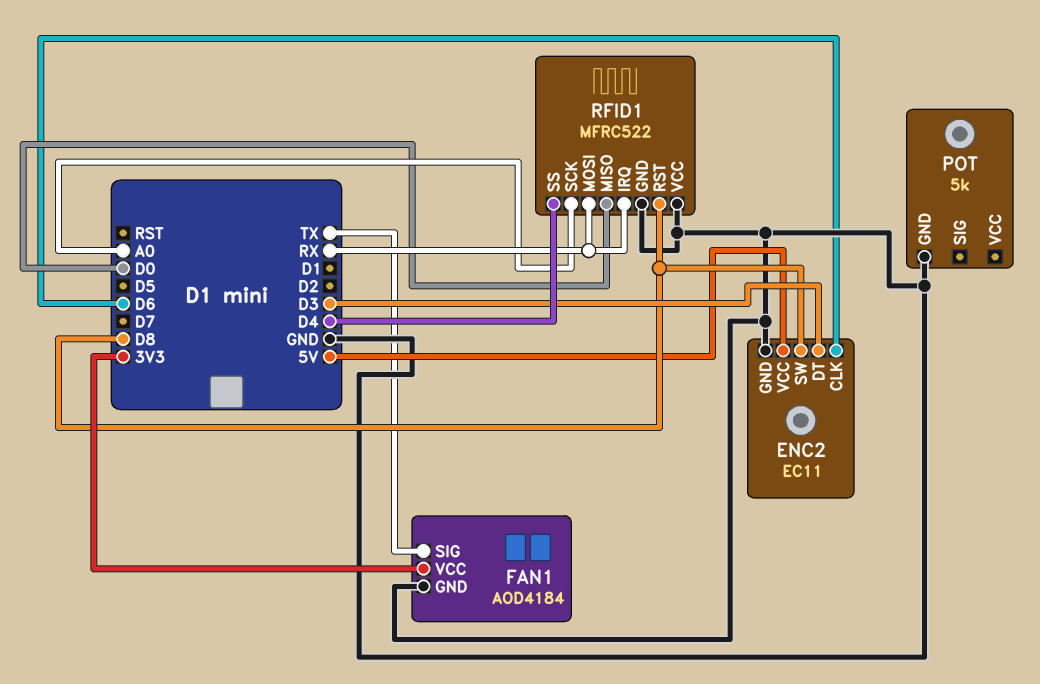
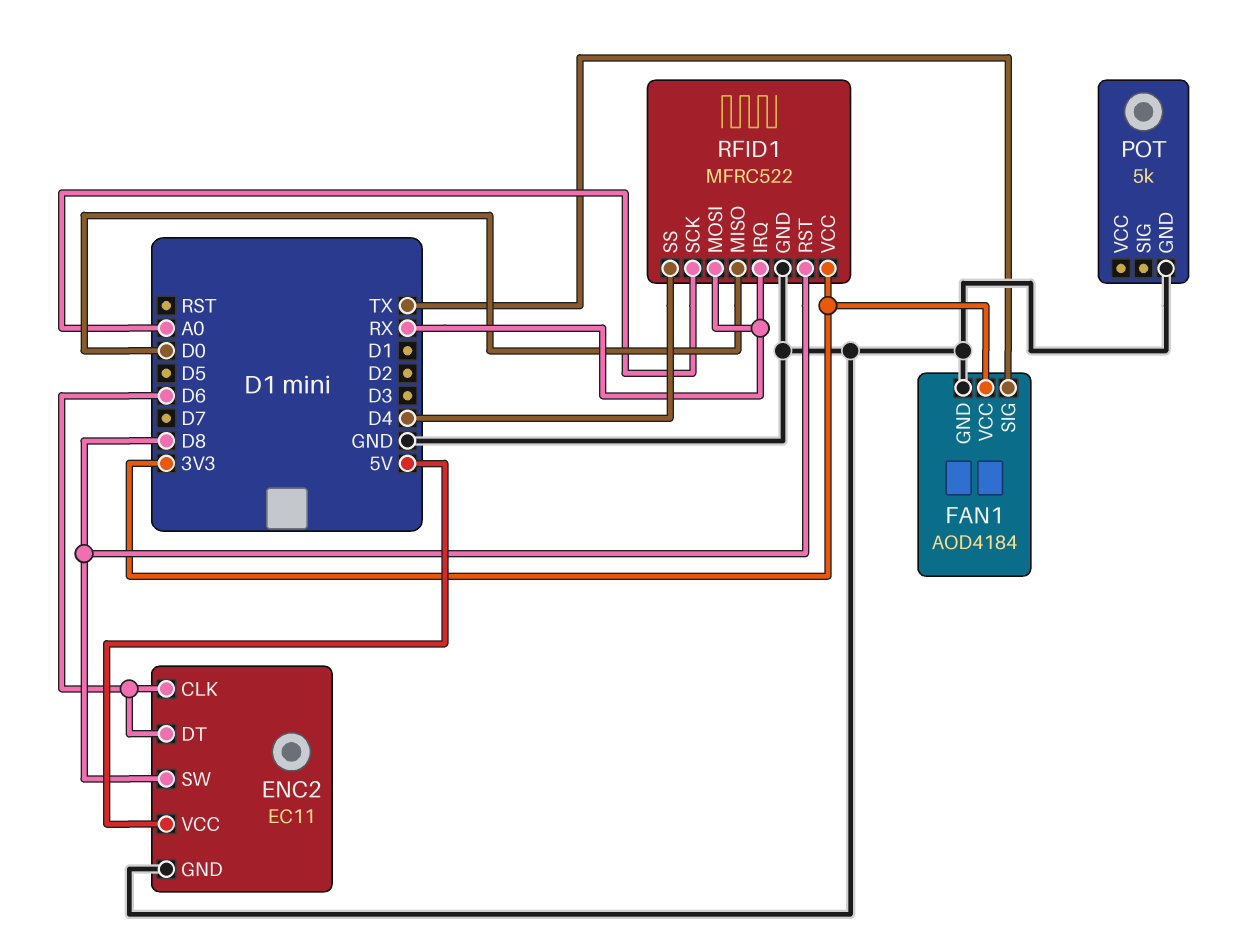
ENC2 pin DT: D3 -> D6
RFID1 pin VCC: GND -> 3V3

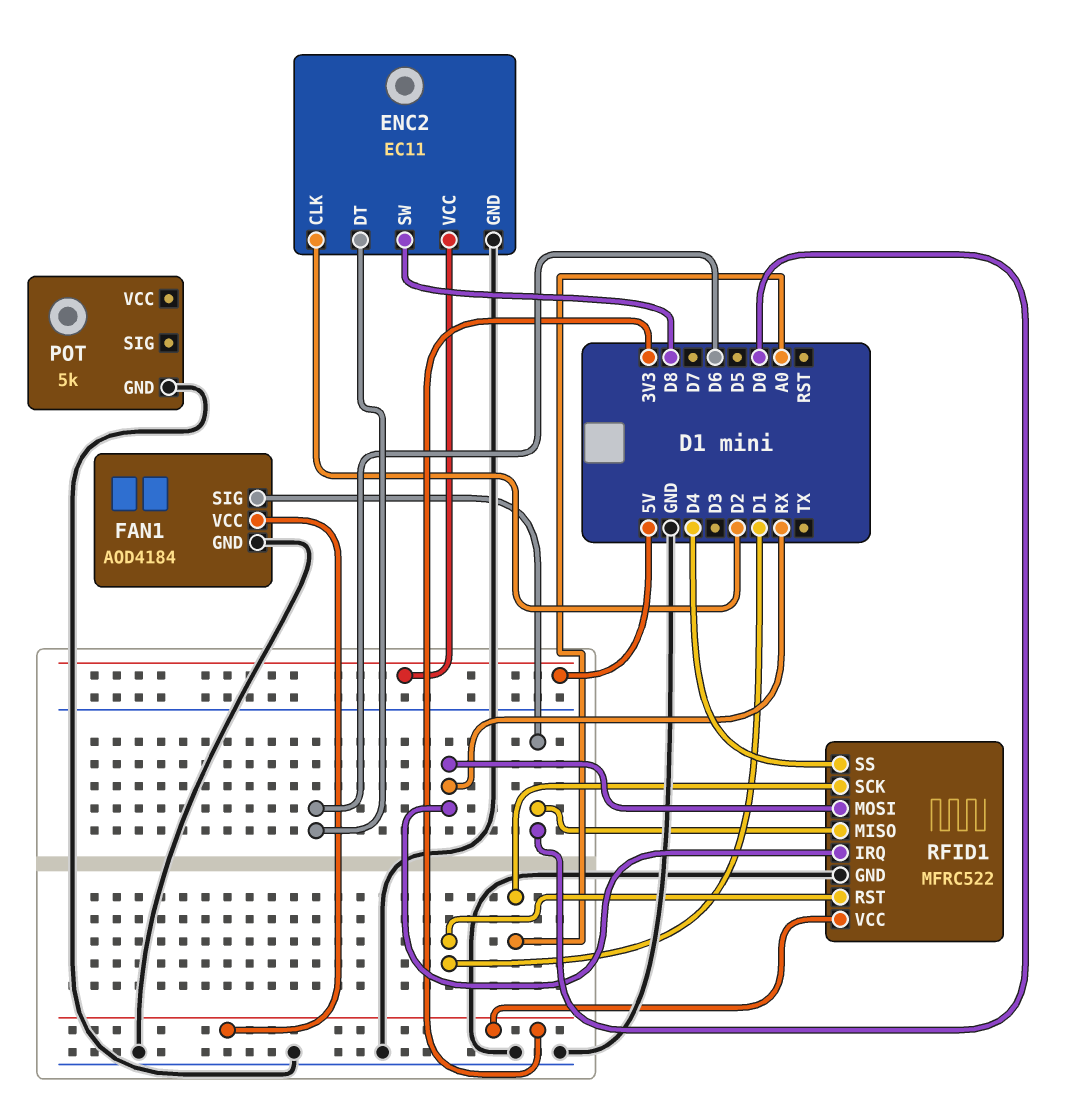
ENC2 pin CLK: D6 -> D2
FAN1 pin SIG: TX -> D0
RFID1 pin RST: D8 -> D1

